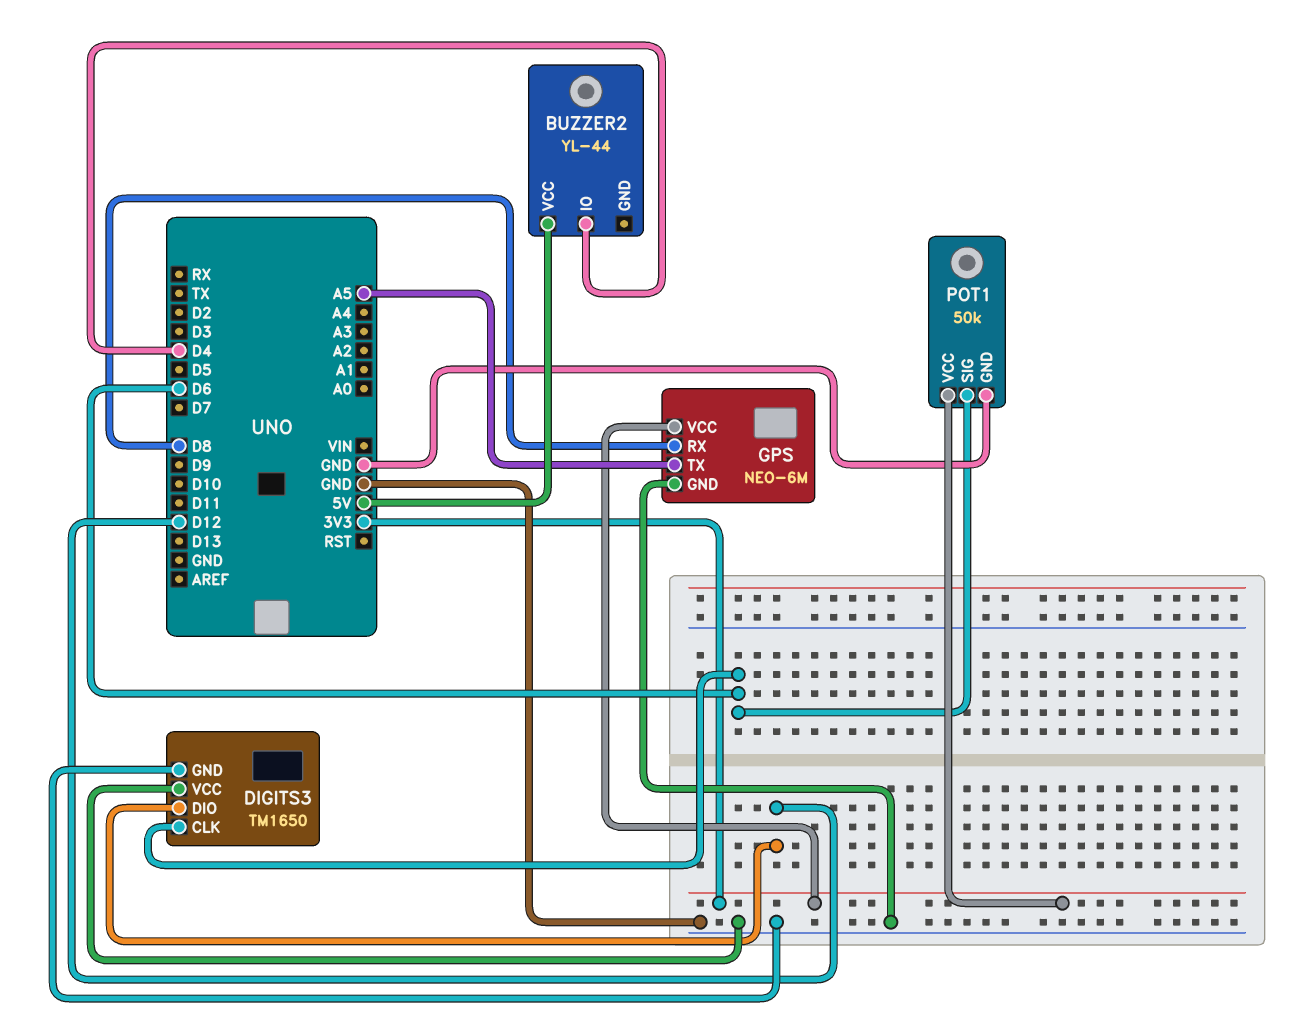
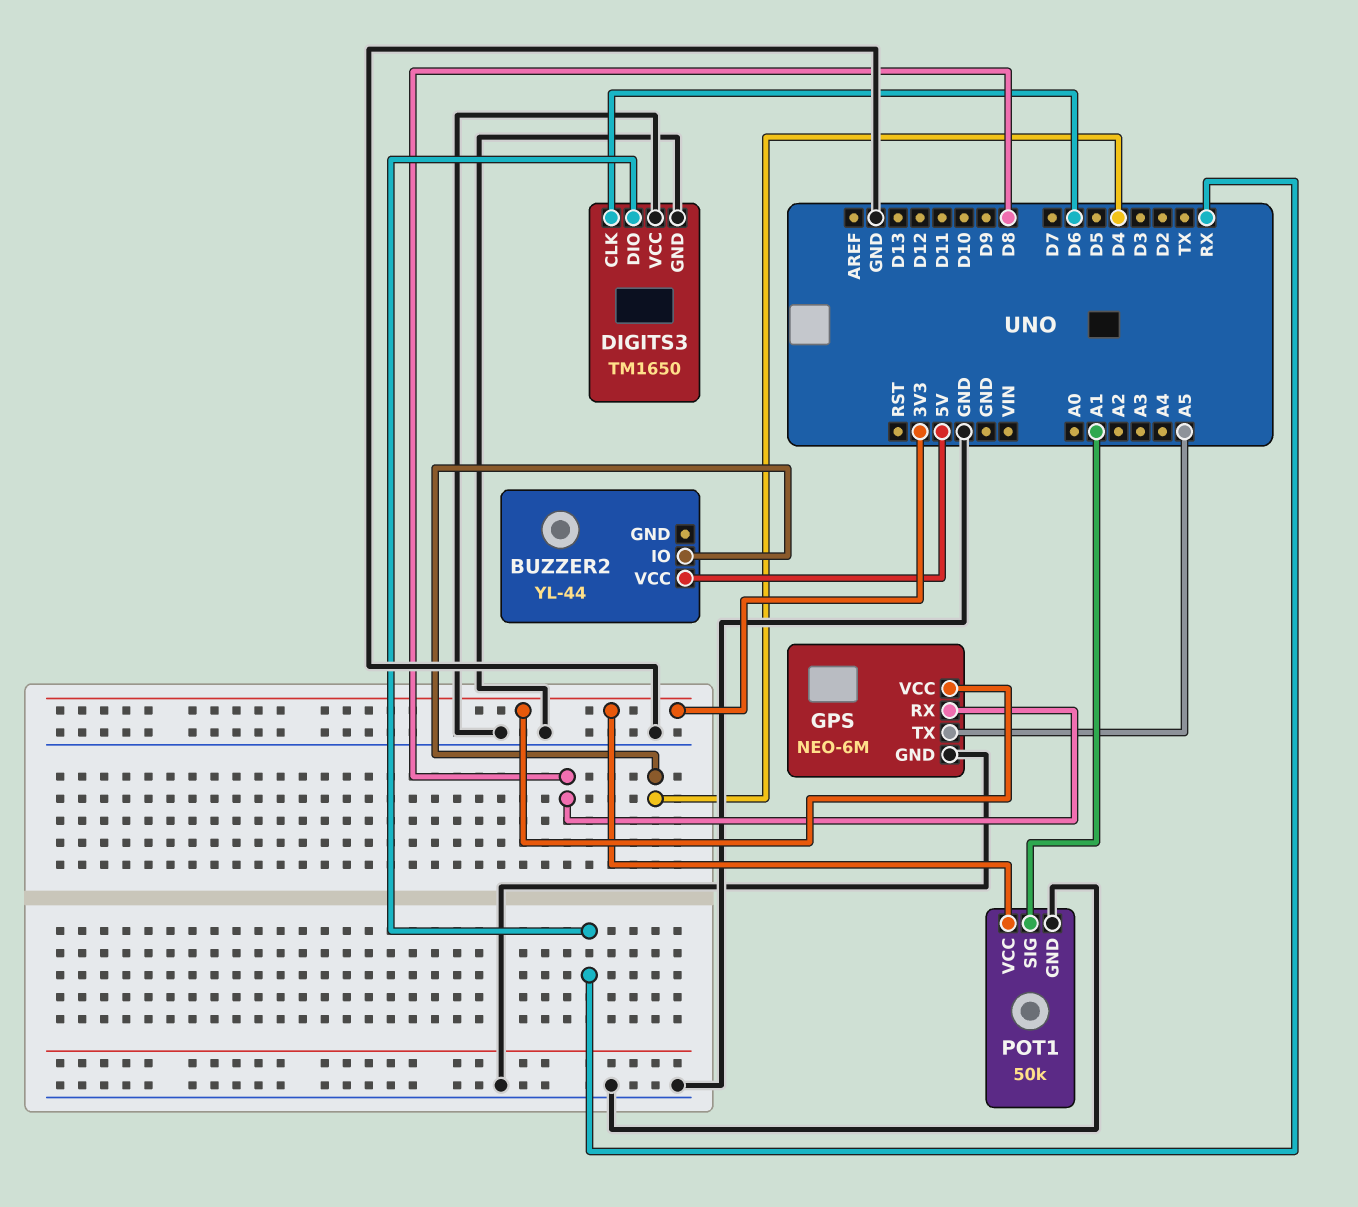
DIGITS3 pin DIO: D12 -> RX
POT1 pin SIG: D6 -> A1

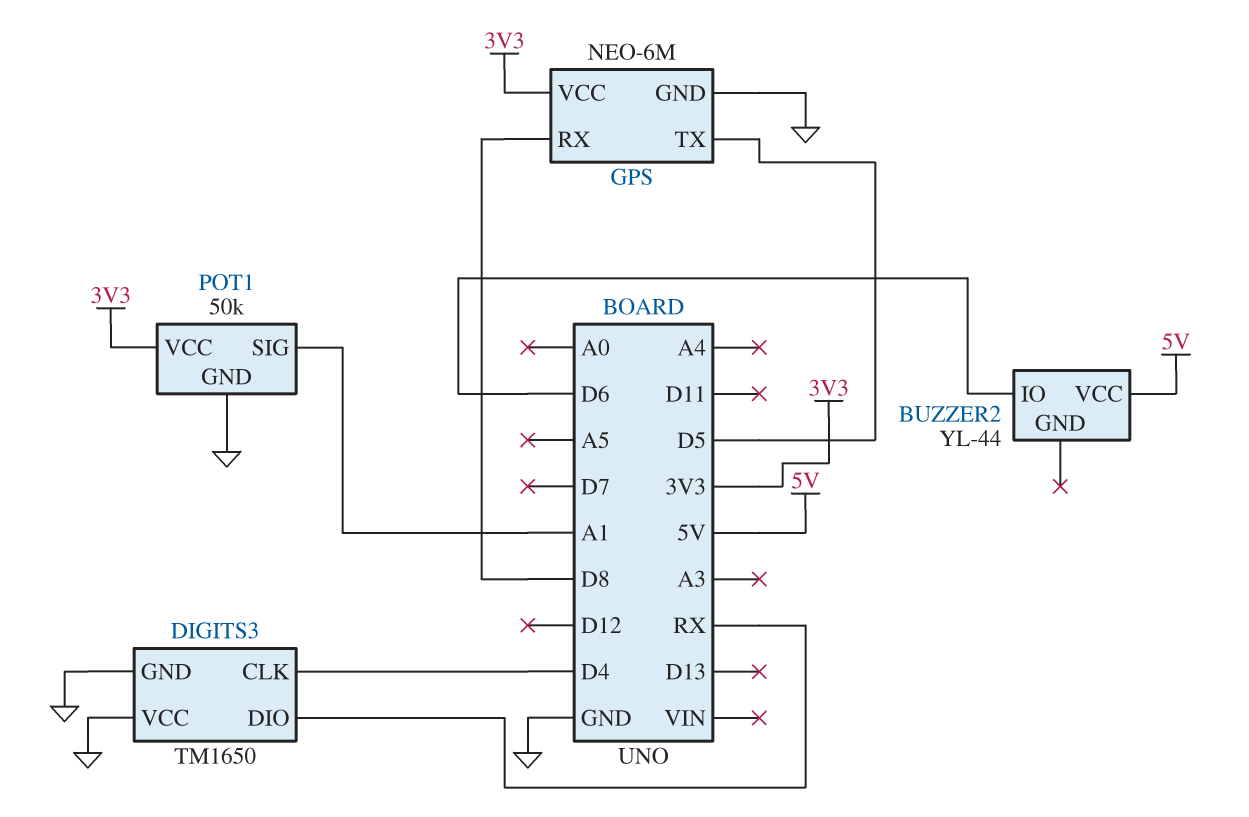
BUZZER2 pin IO: D4 -> D6
DIGITS3 pin CLK: D6 -> D4
GPS pin TX: A5 -> D5

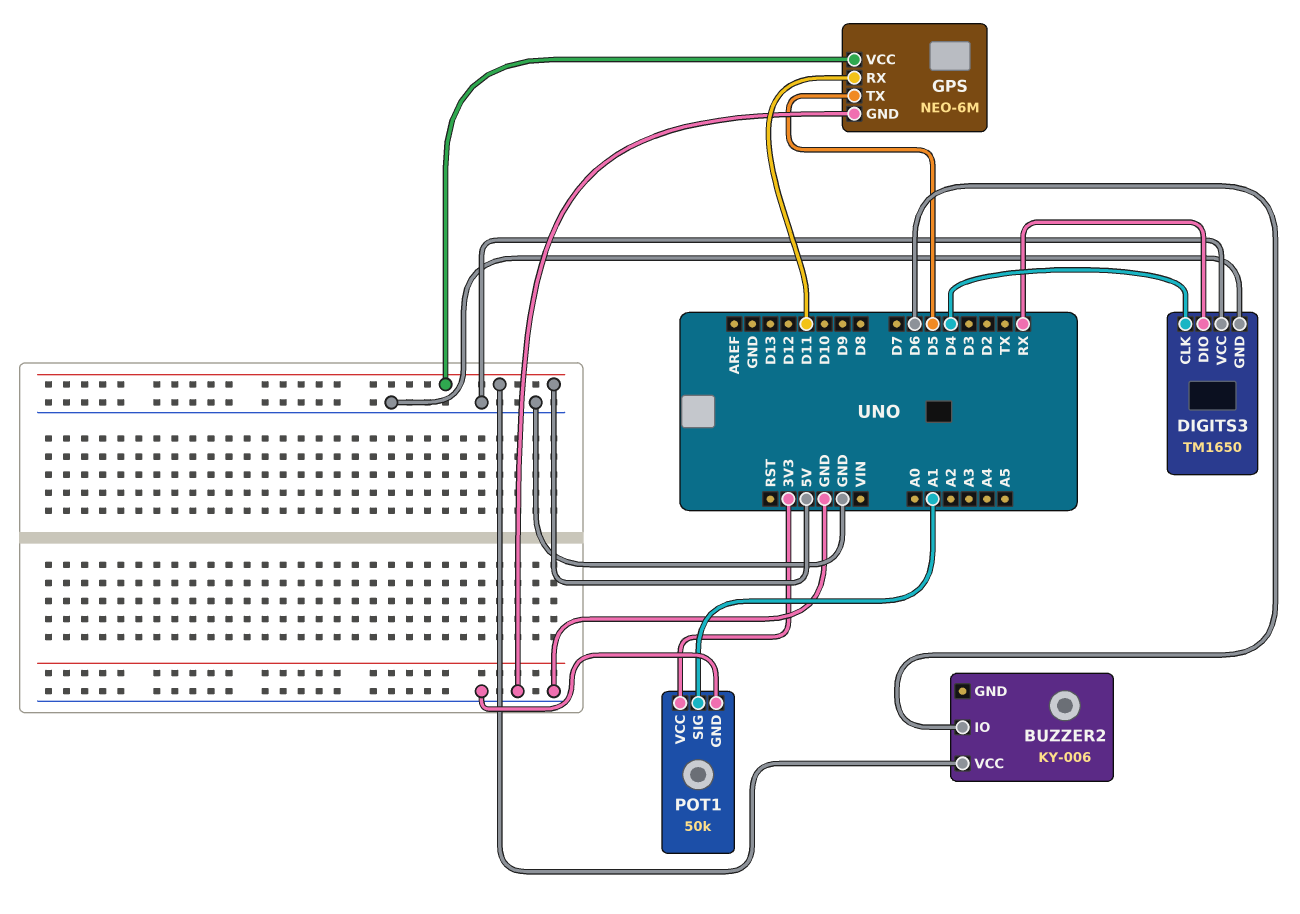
BUZZER2: YL-44 -> KY-006
GPS pin RX: D8 -> D11
GPS pin VCC: 3V3 -> 5V

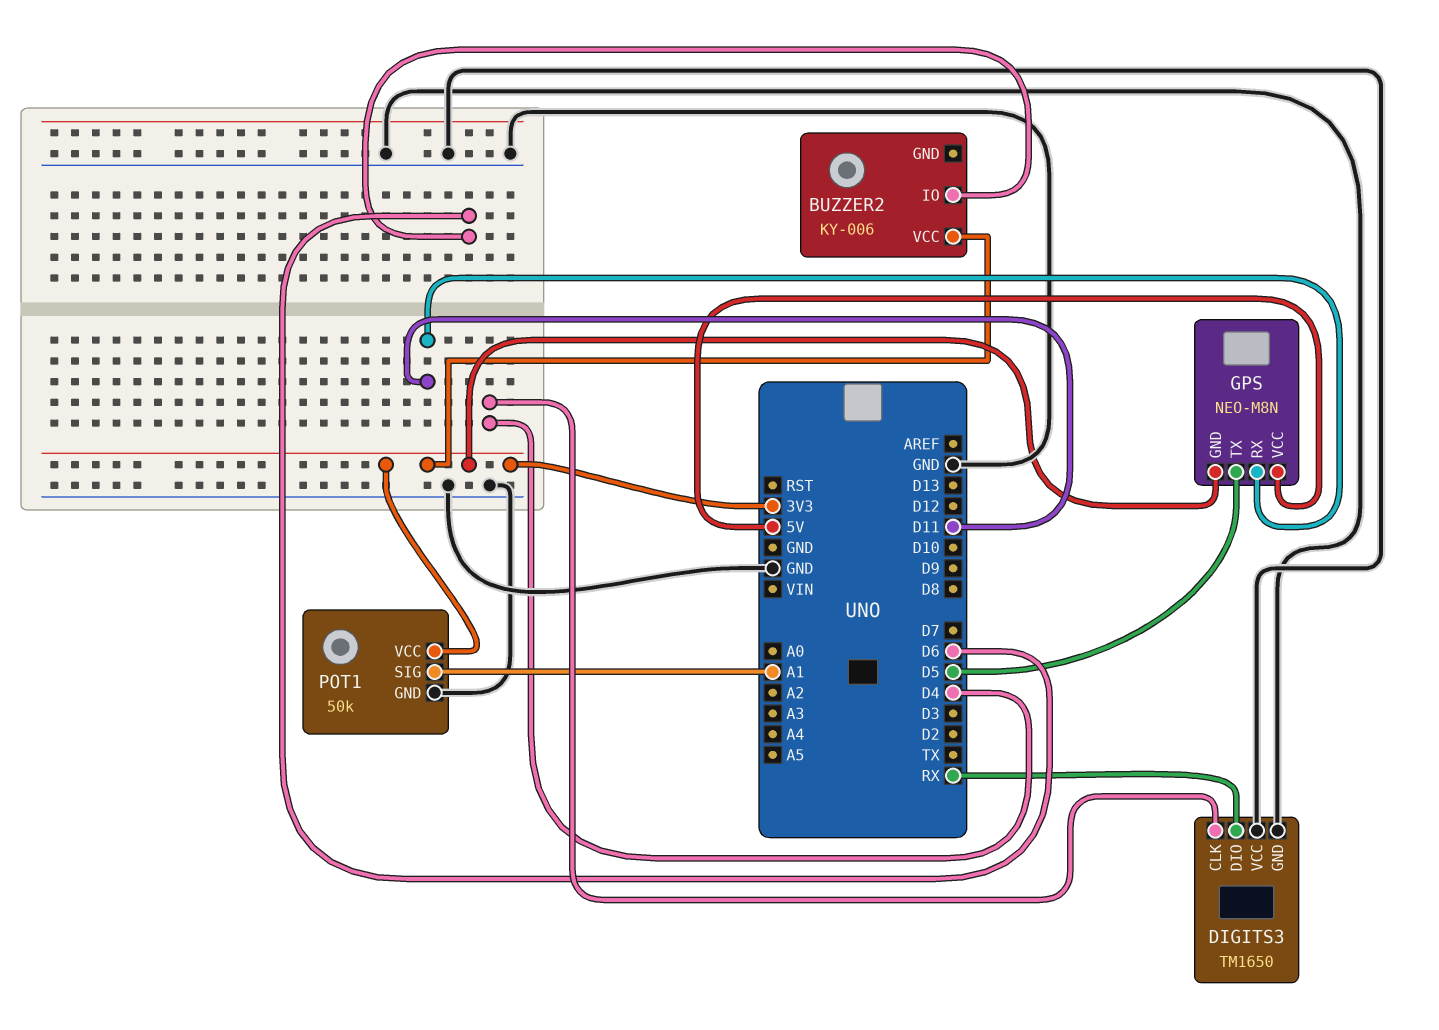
BUZZER2 pin VCC: 5V -> 3V3
GPS: NEO-6M -> NEO-M8N
GPS pin GND: GND -> 3V3

